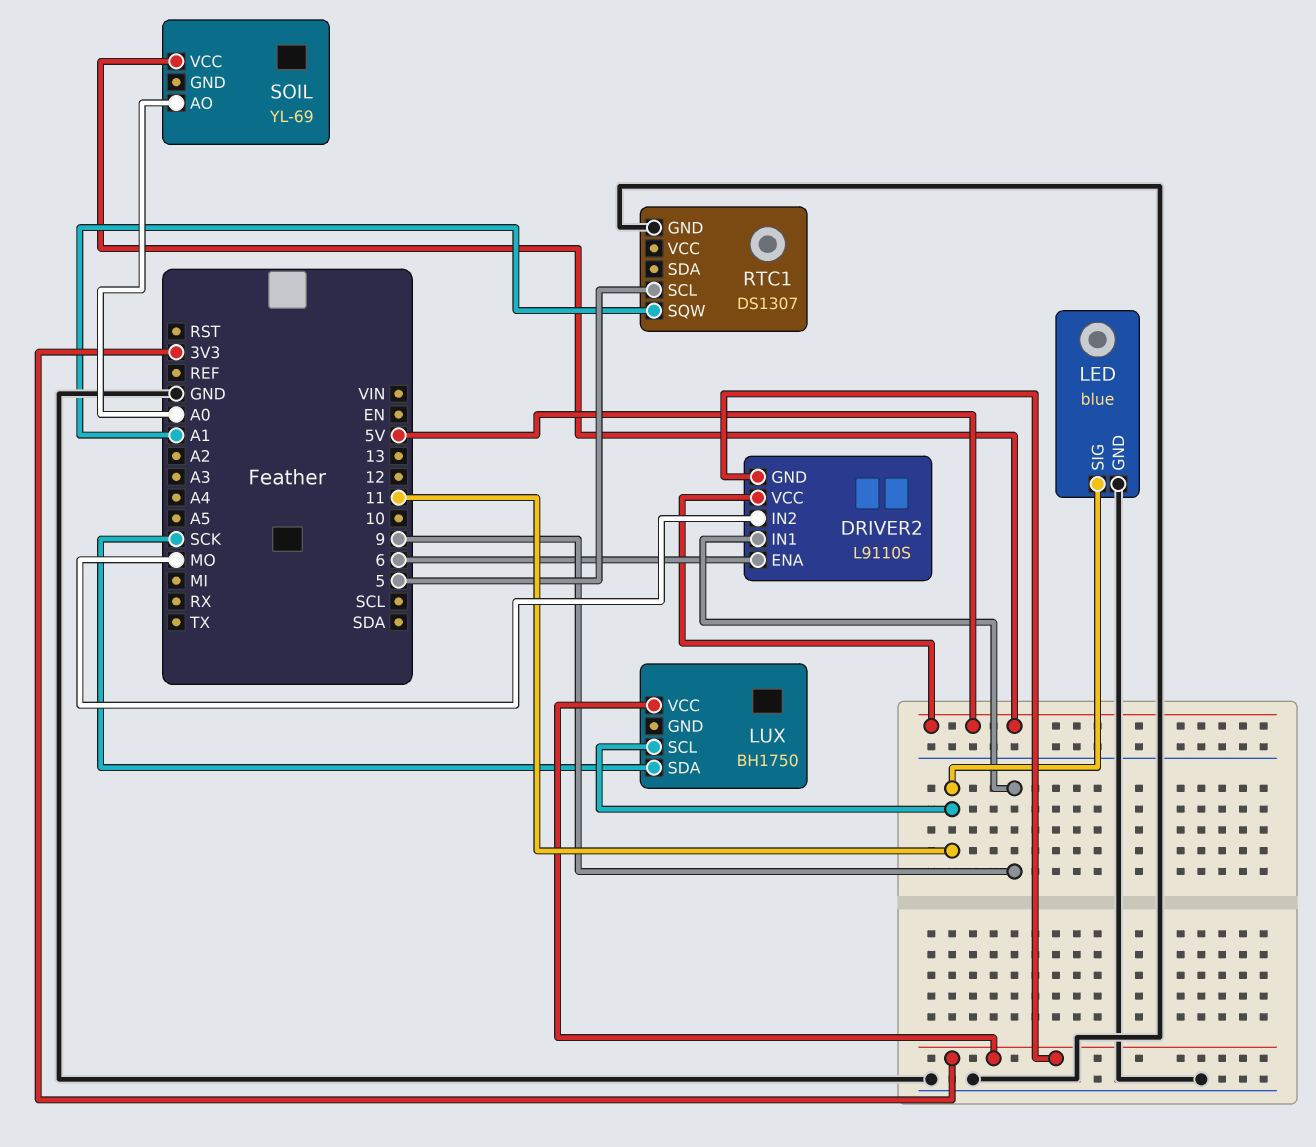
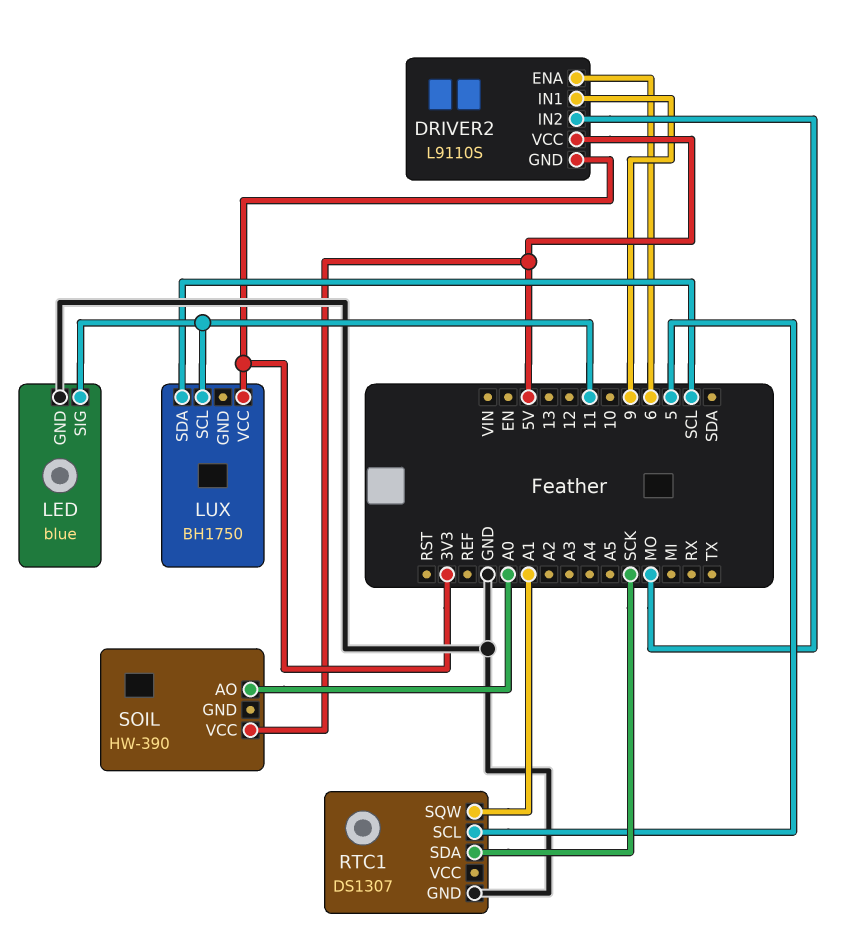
LUX pin SDA: SCK -> SCL
RTC1 pin SDA: none -> SCK
SOIL: YL-69 -> HW-390

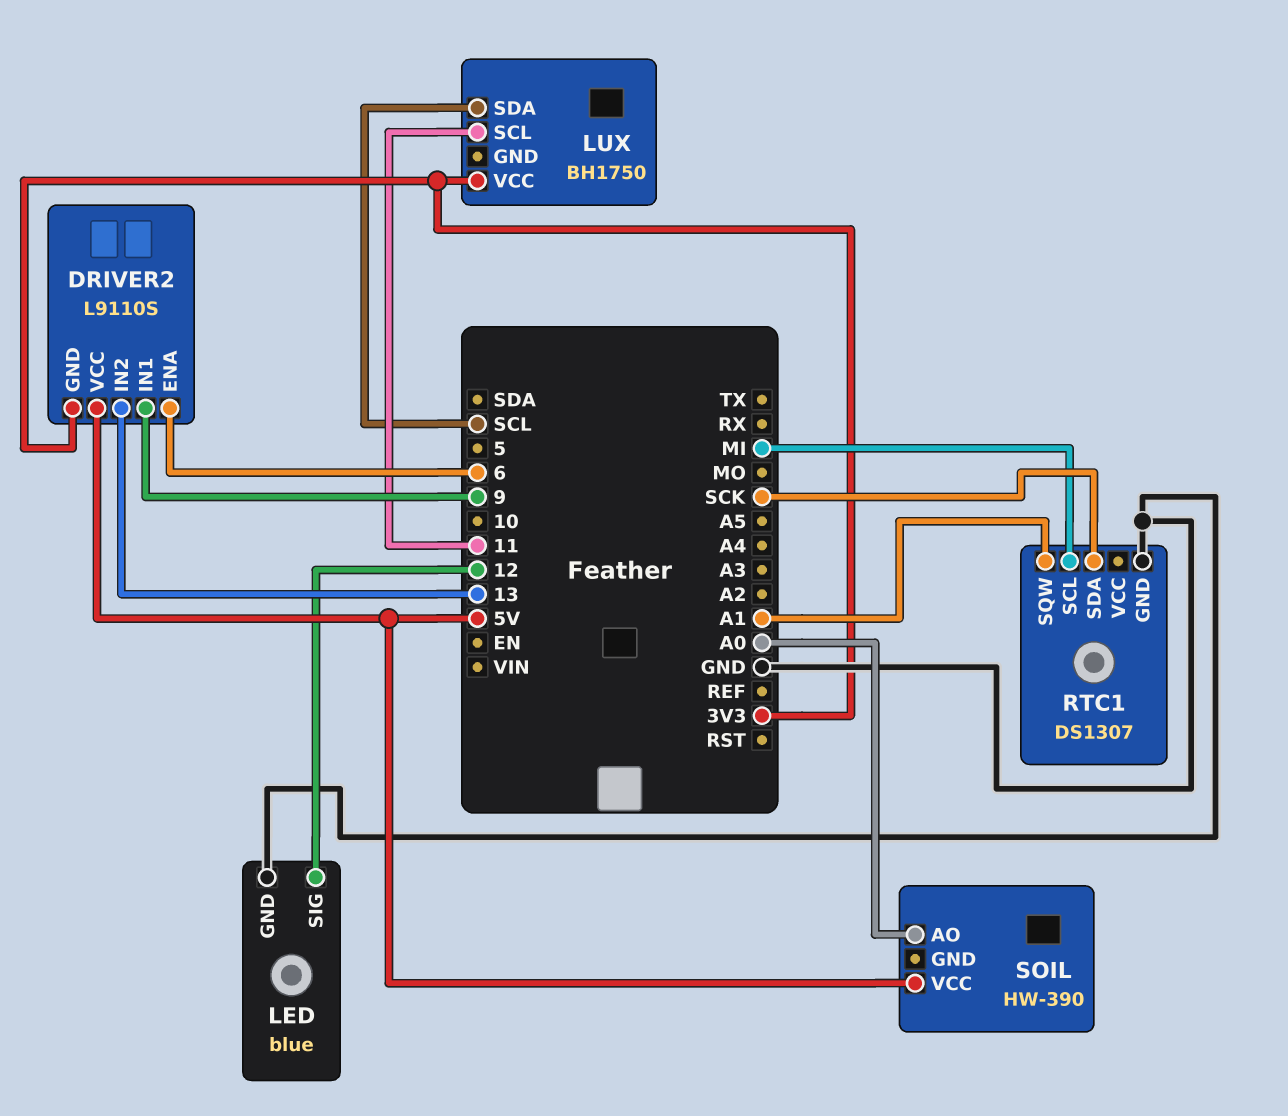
DRIVER2 pin IN2: MO -> 13
LED pin SIG: 11 -> 12
RTC1 pin SCL: 5 -> MI

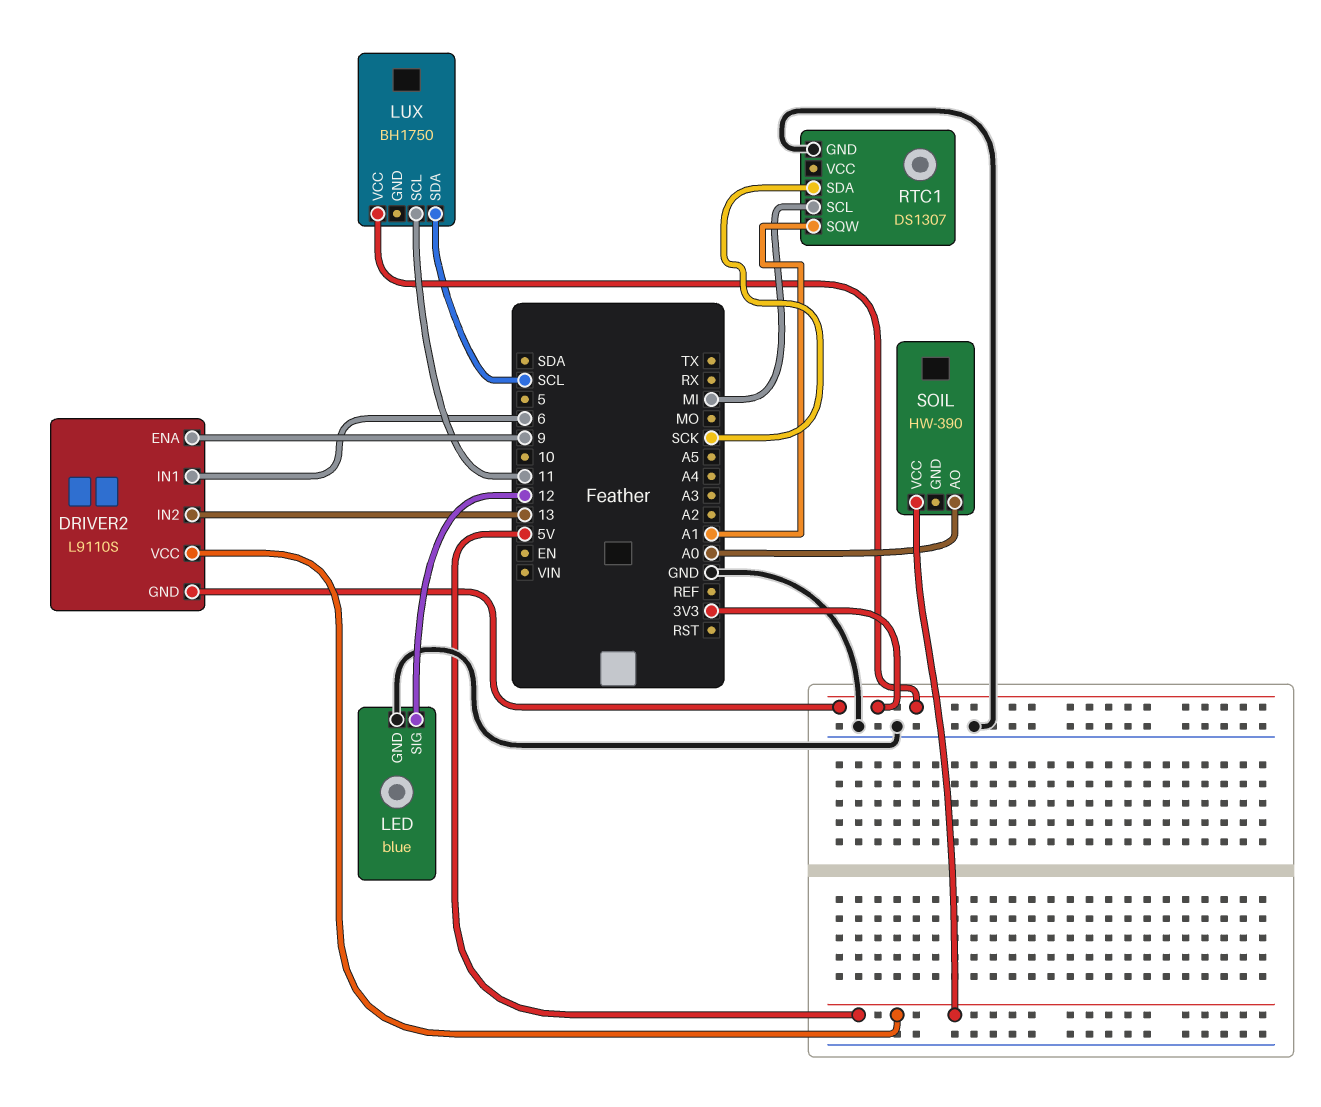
DRIVER2 pin ENA: 6 -> 9
DRIVER2 pin IN1: 9 -> 6

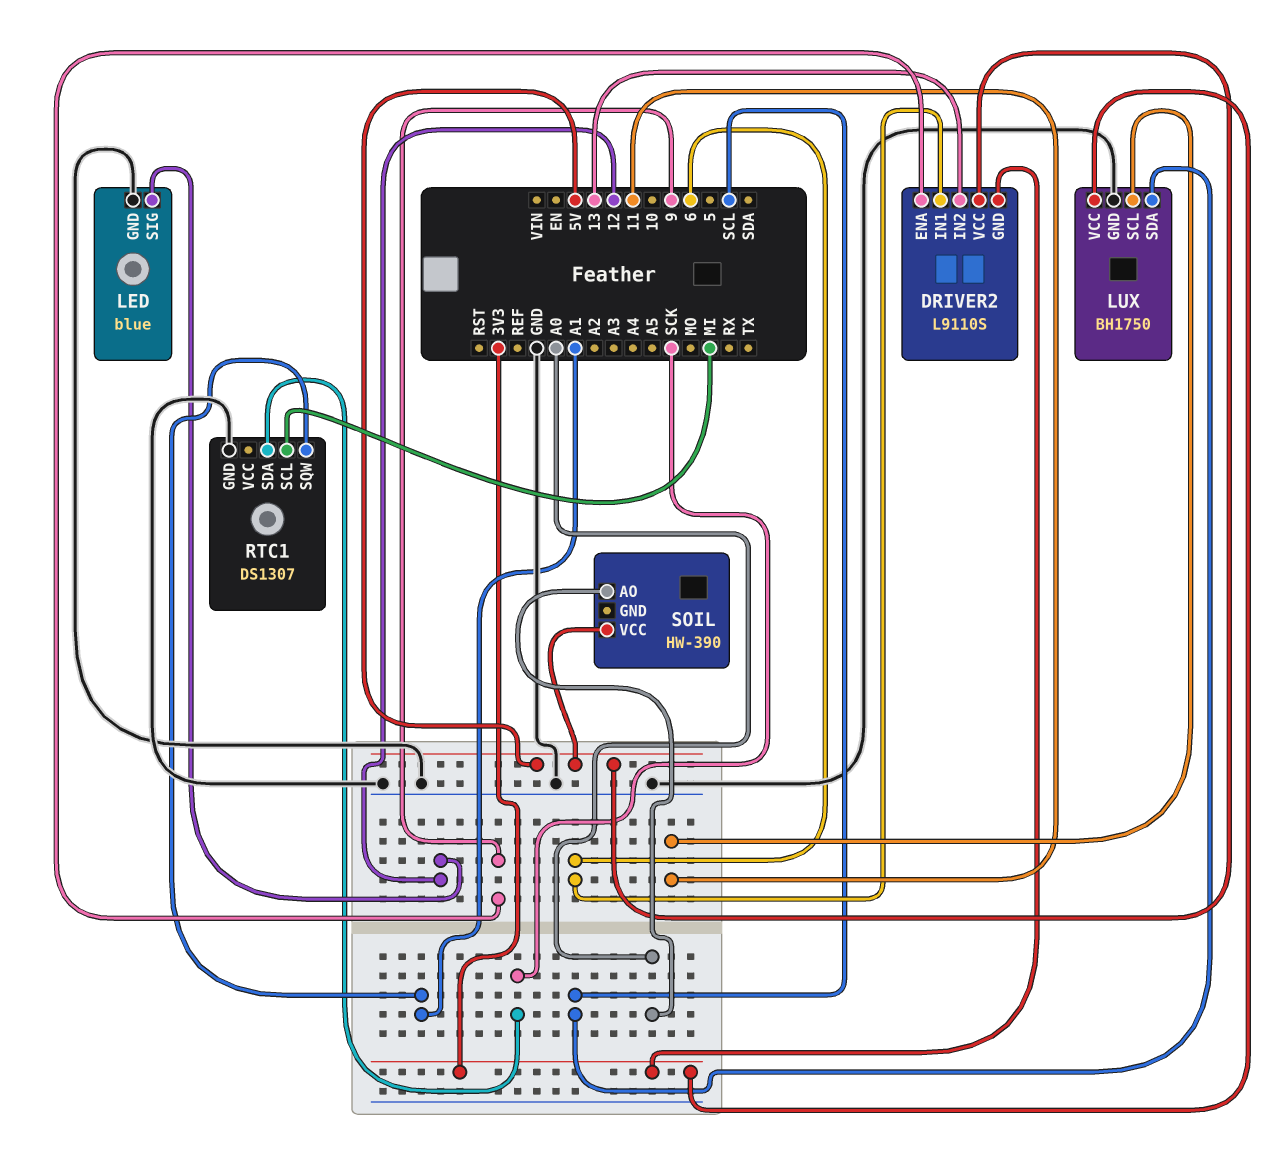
LUX pin GND: none -> GND

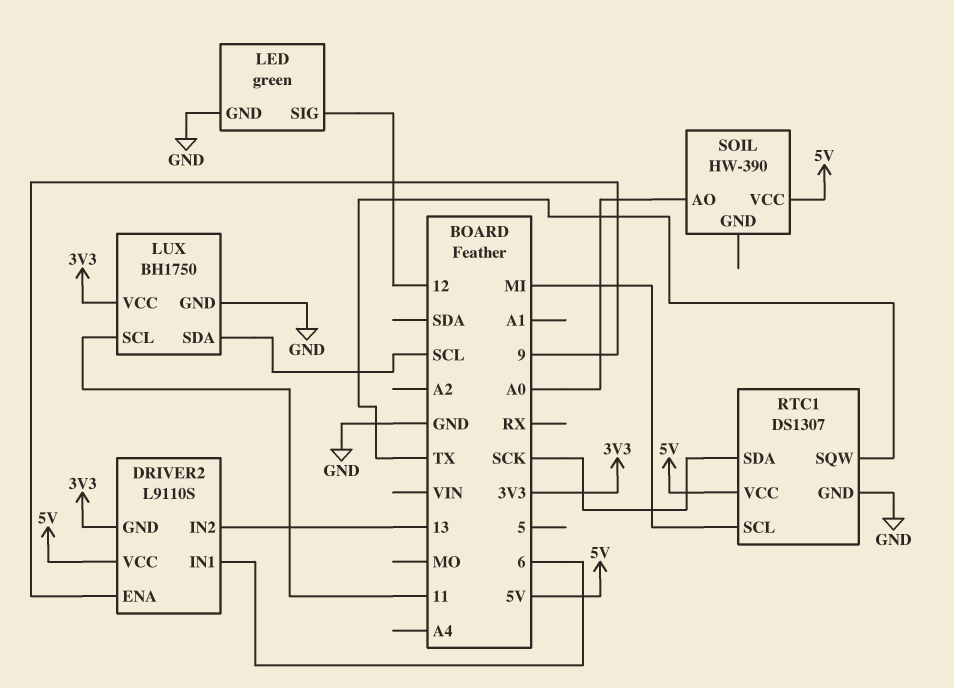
LED: blue -> green
RTC1 pin SQW: A1 -> TX
RTC1 pin VCC: none -> 5V

